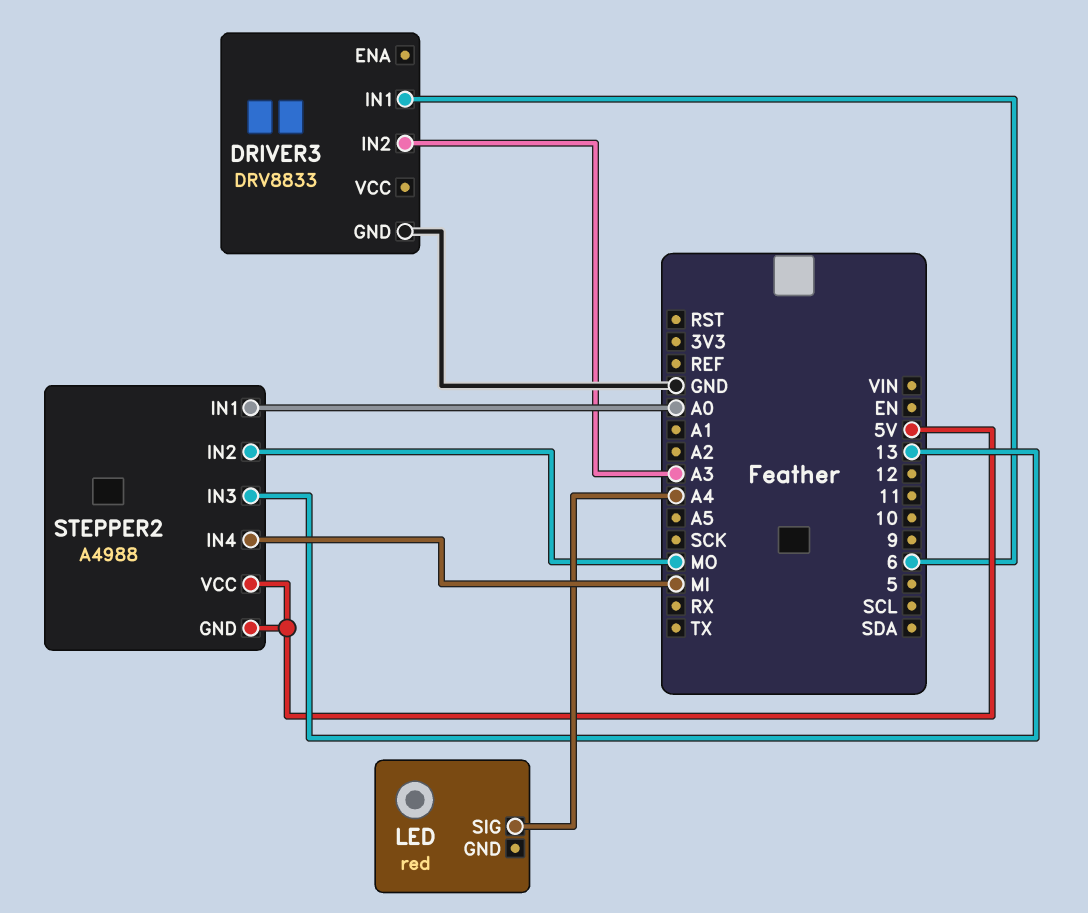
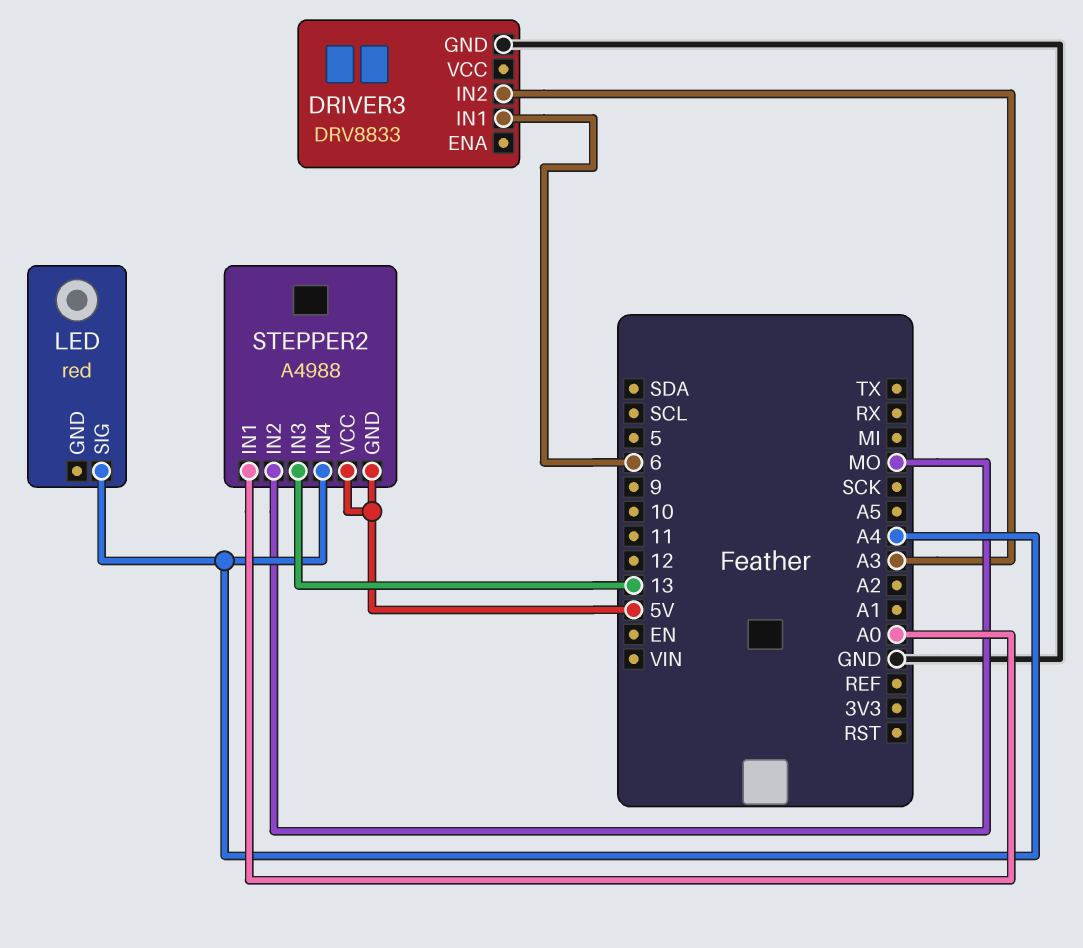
STEPPER2 pin IN4: MI -> A4

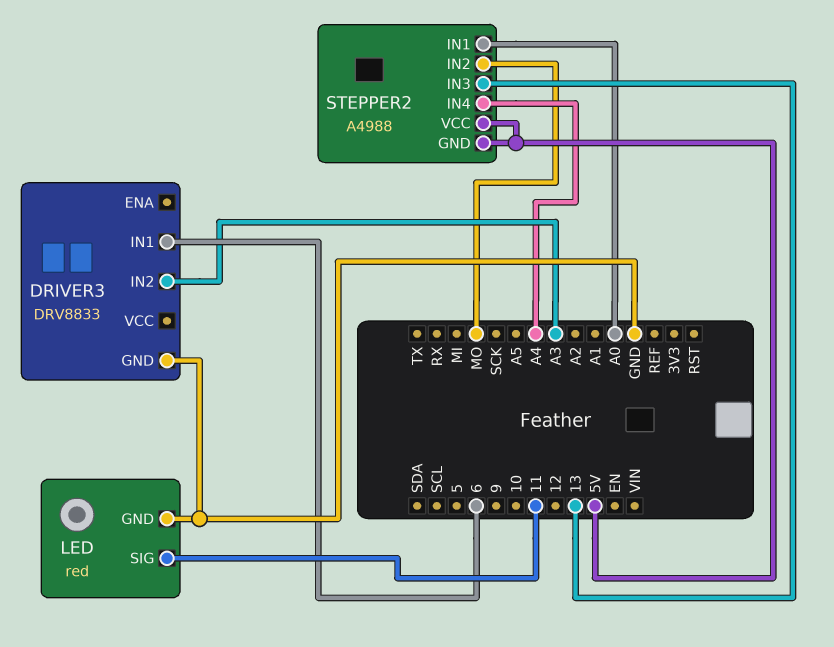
LED pin GND: none -> GND
LED pin SIG: A4 -> 11

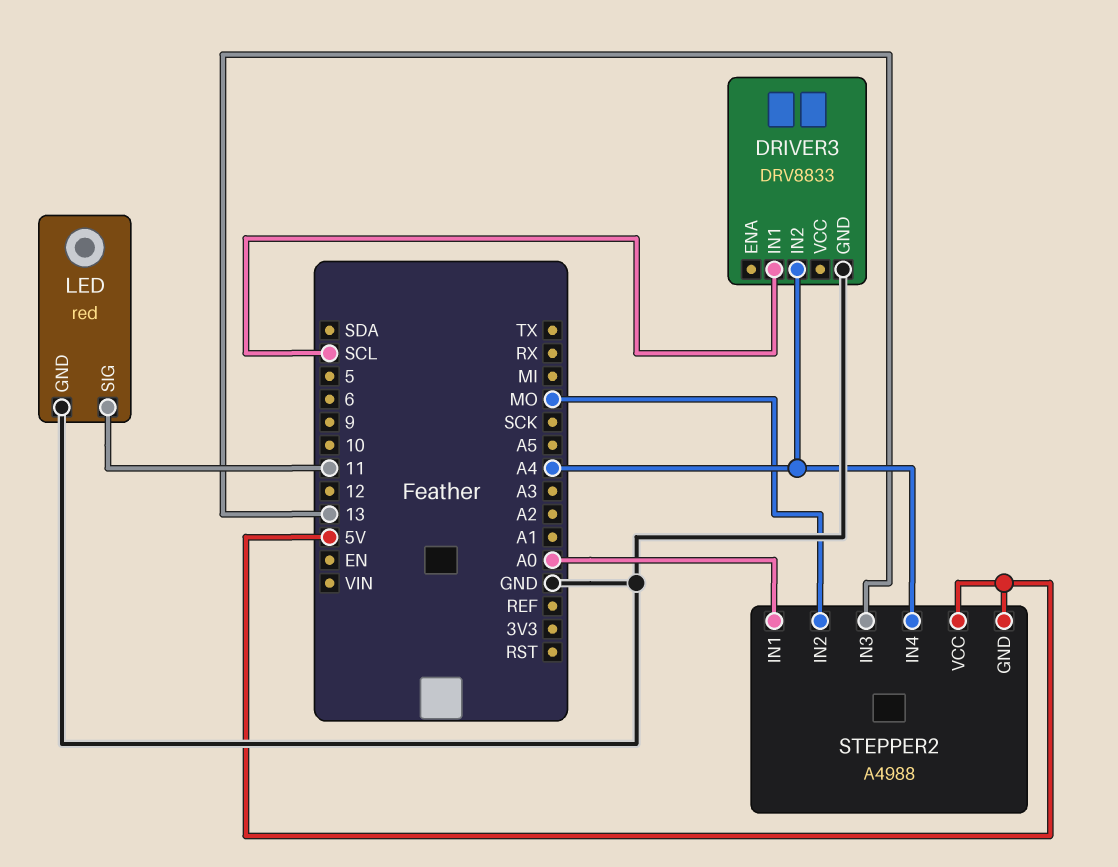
DRIVER3 pin IN1: 6 -> SCL
DRIVER3 pin IN2: A3 -> A4

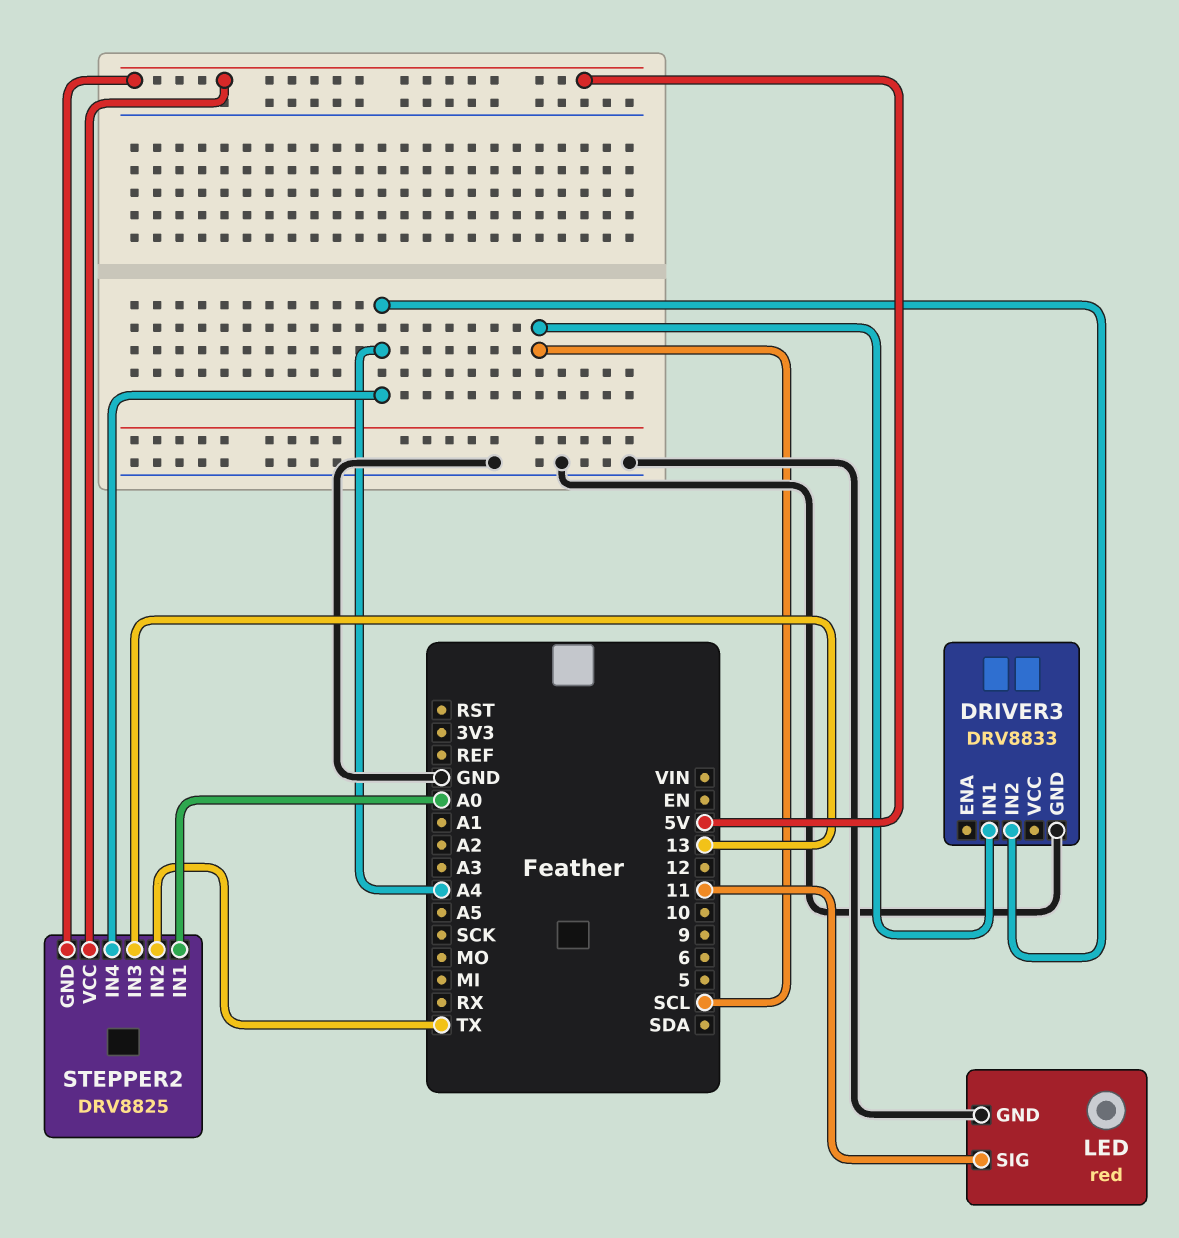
STEPPER2: A4988 -> DRV8825
STEPPER2 pin IN2: MO -> TX

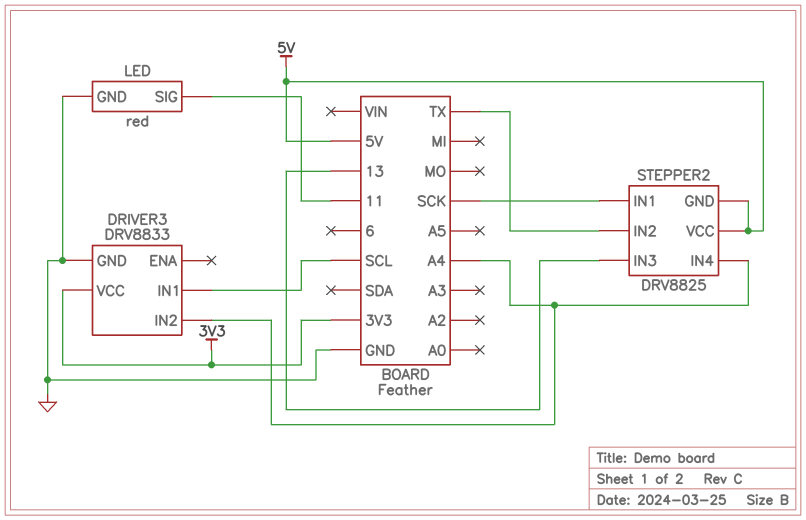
DRIVER3 pin VCC: none -> 3V3
STEPPER2 pin IN1: A0 -> SCK

